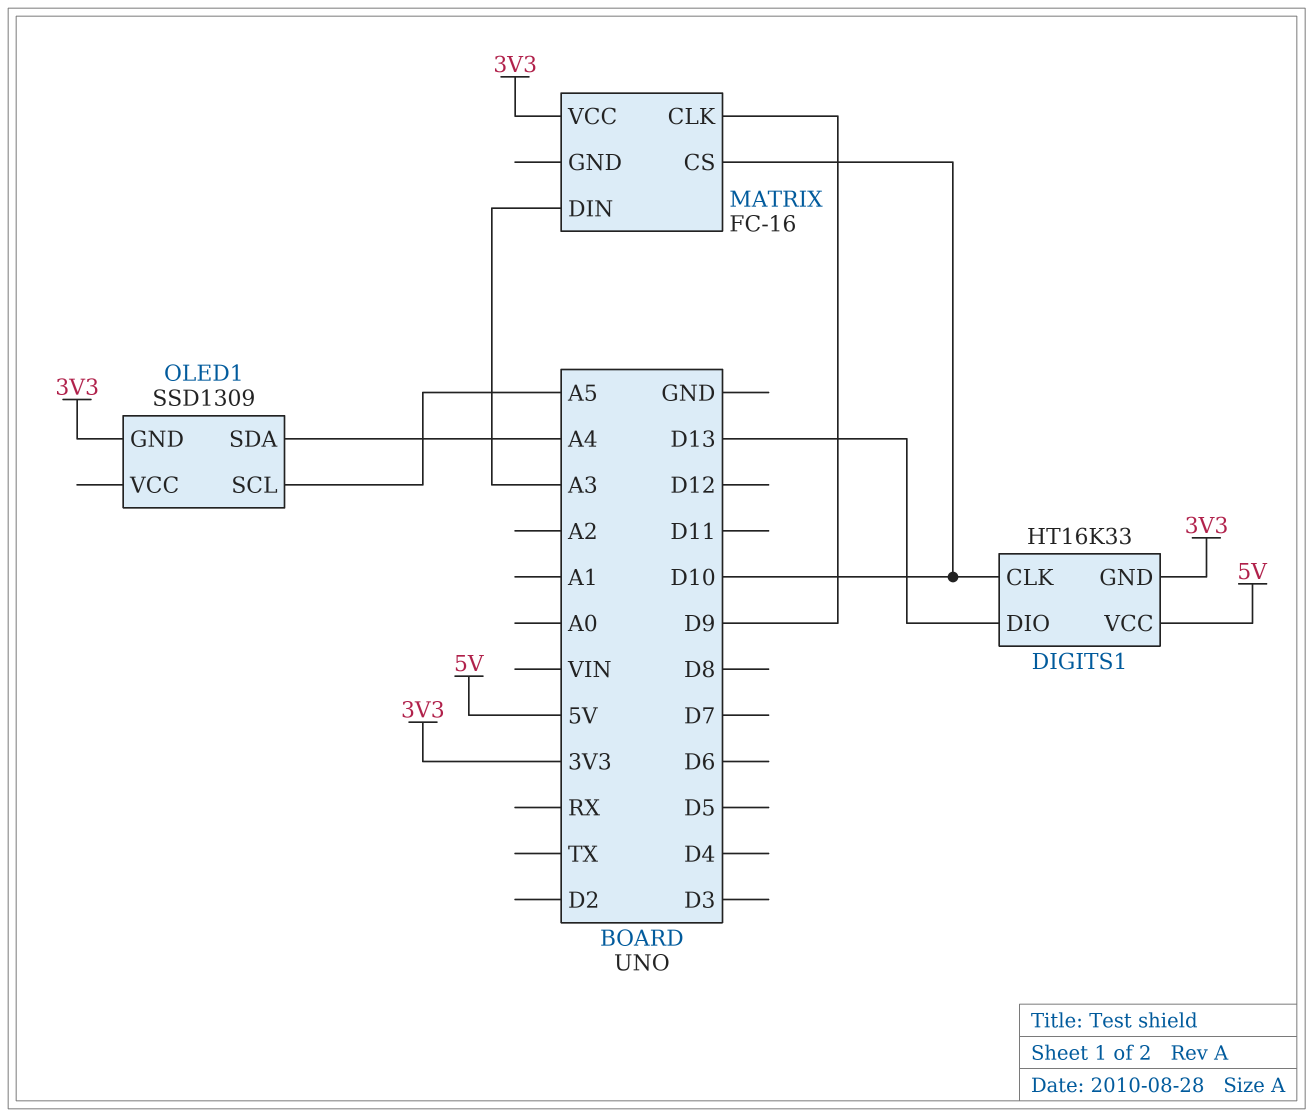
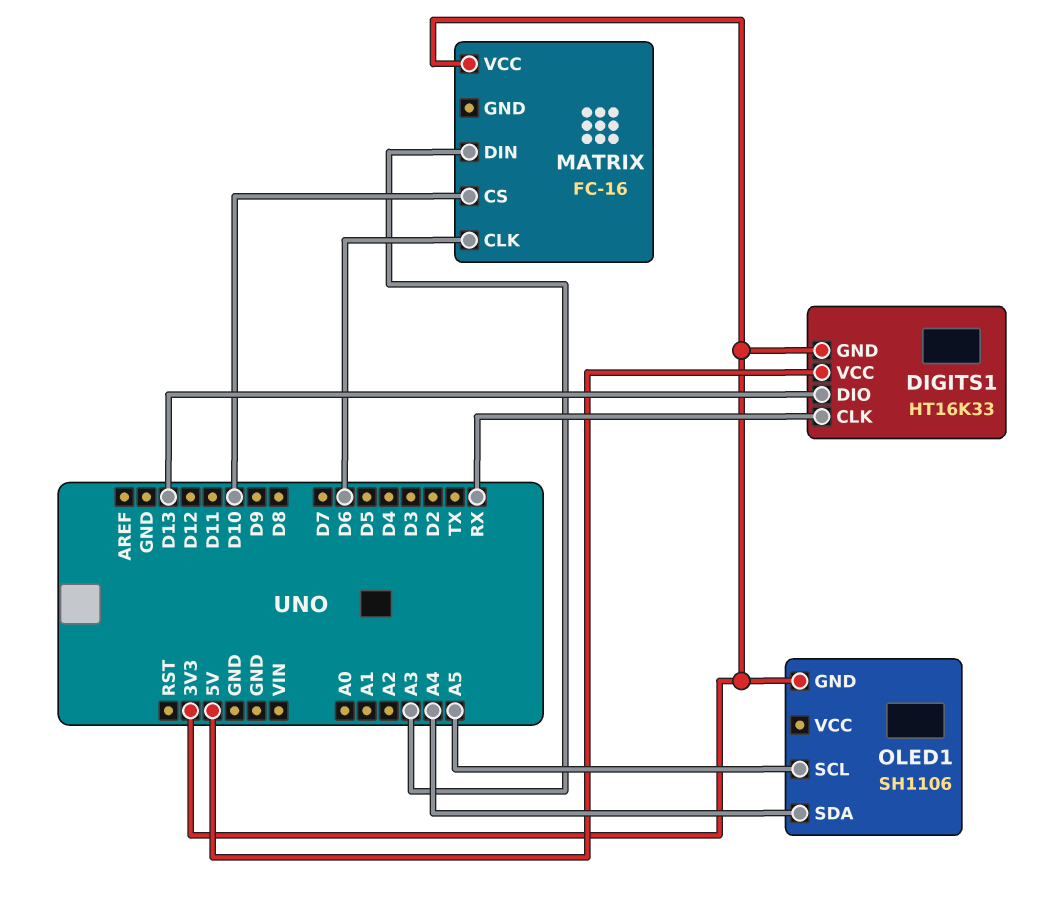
DIGITS1 pin CLK: D10 -> RX
MATRIX pin CLK: D9 -> D6
OLED1: SSD1309 -> SH1106

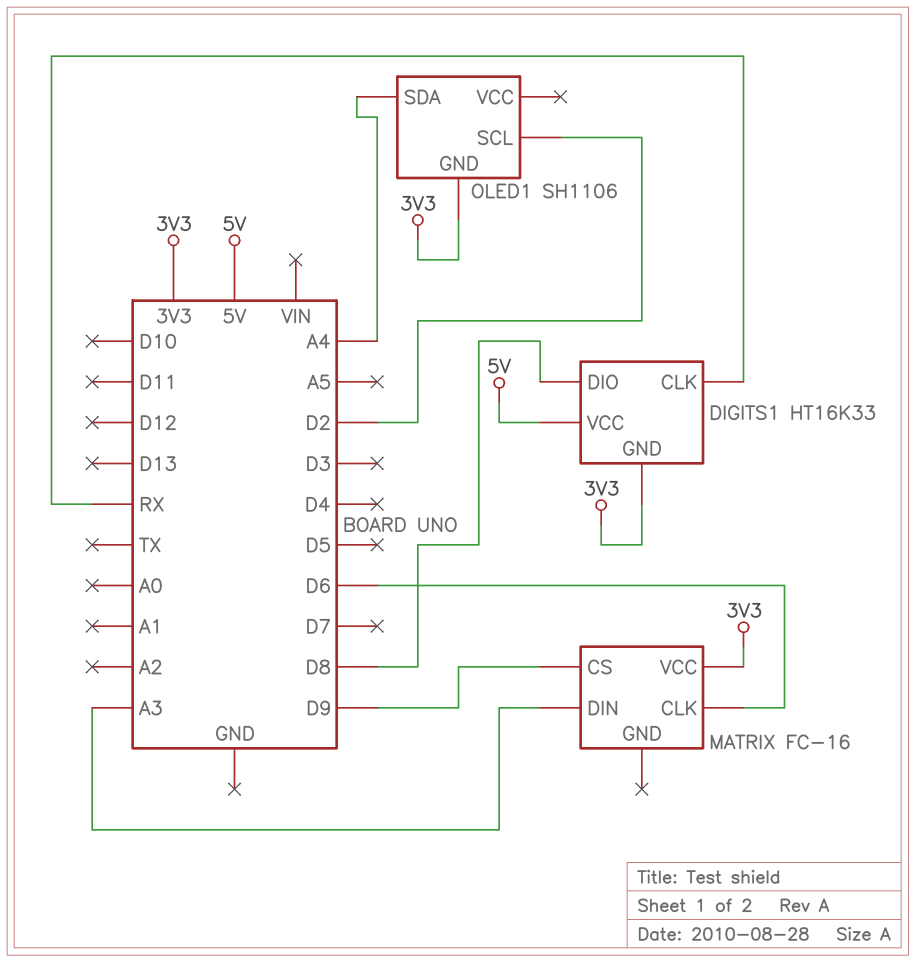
DIGITS1 pin DIO: D13 -> D8
MATRIX pin CS: D10 -> D9
OLED1 pin SCL: A5 -> D2

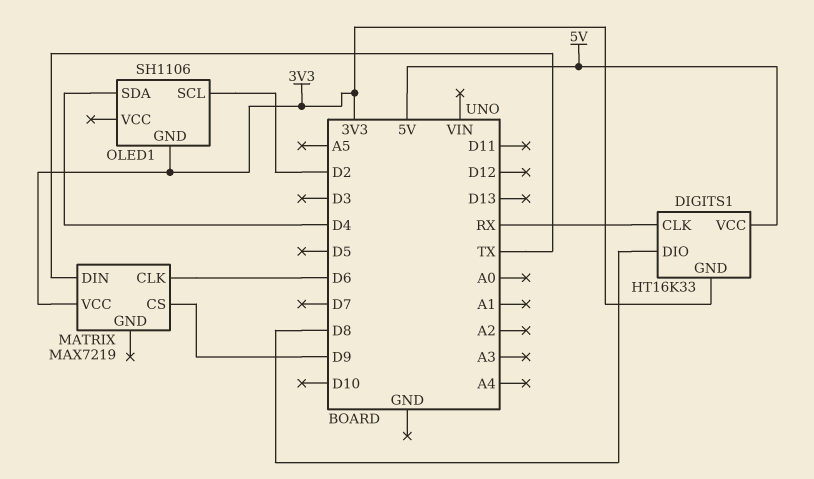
MATRIX: FC-16 -> MAX7219
MATRIX pin DIN: A3 -> TX
OLED1 pin SDA: A4 -> D4

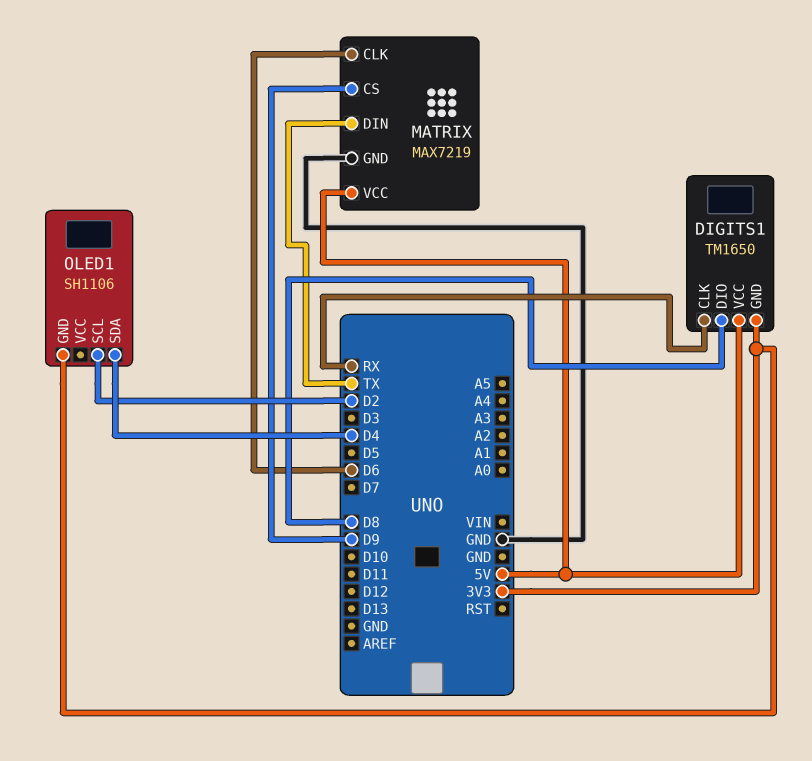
DIGITS1: HT16K33 -> TM1650
MATRIX pin GND: none -> GND
MATRIX pin VCC: 3V3 -> 5V

